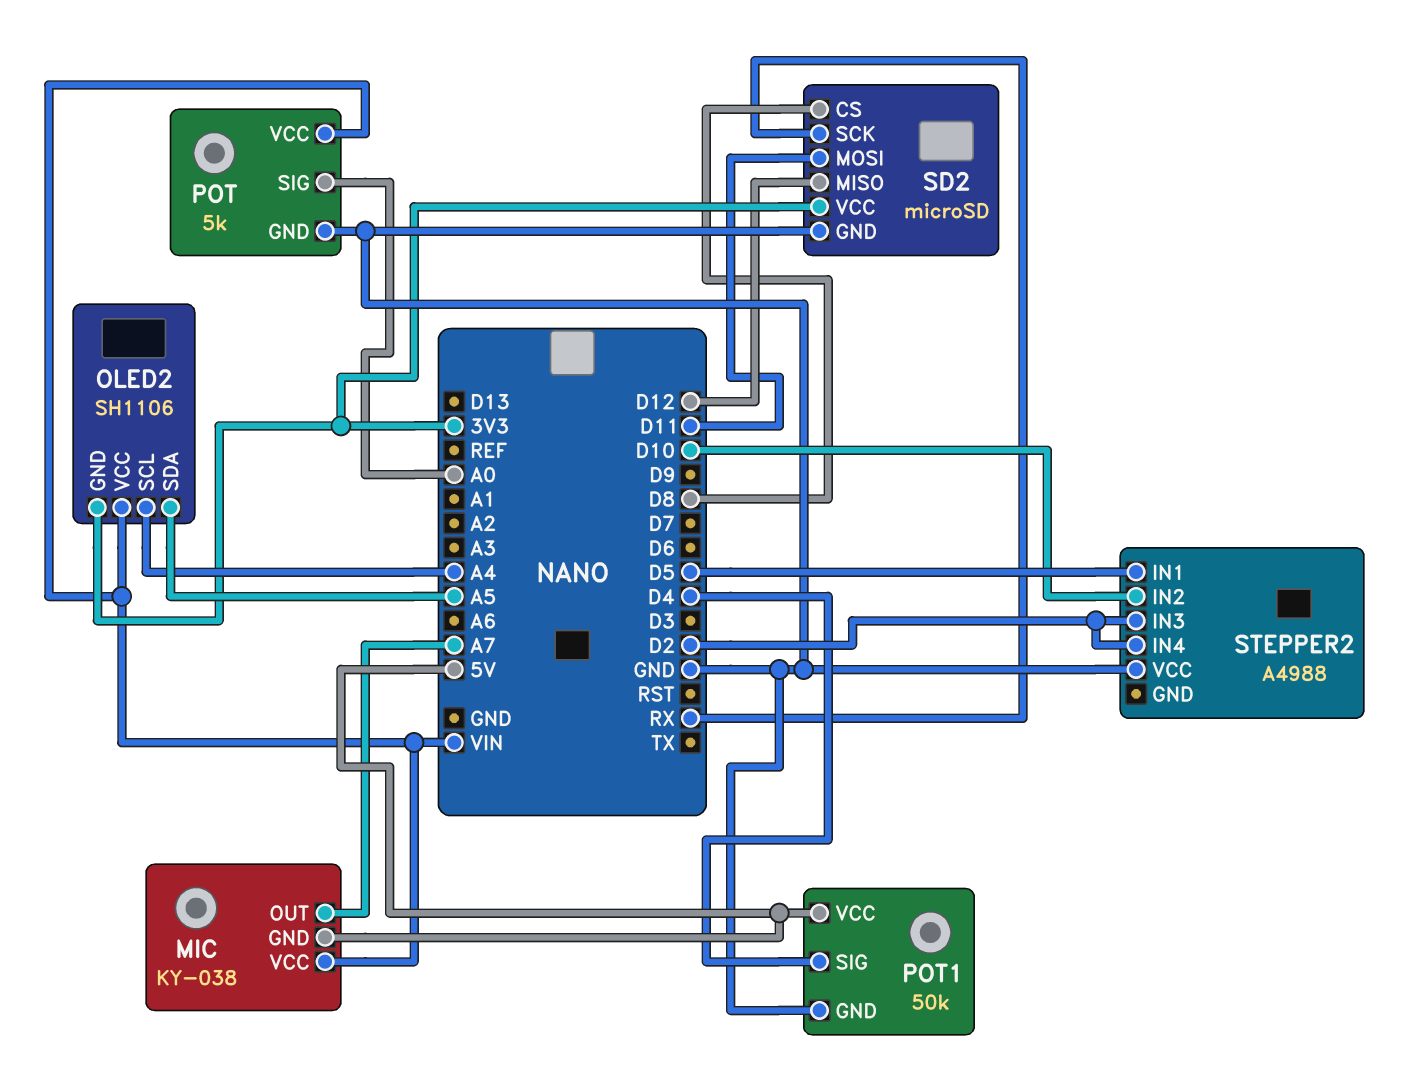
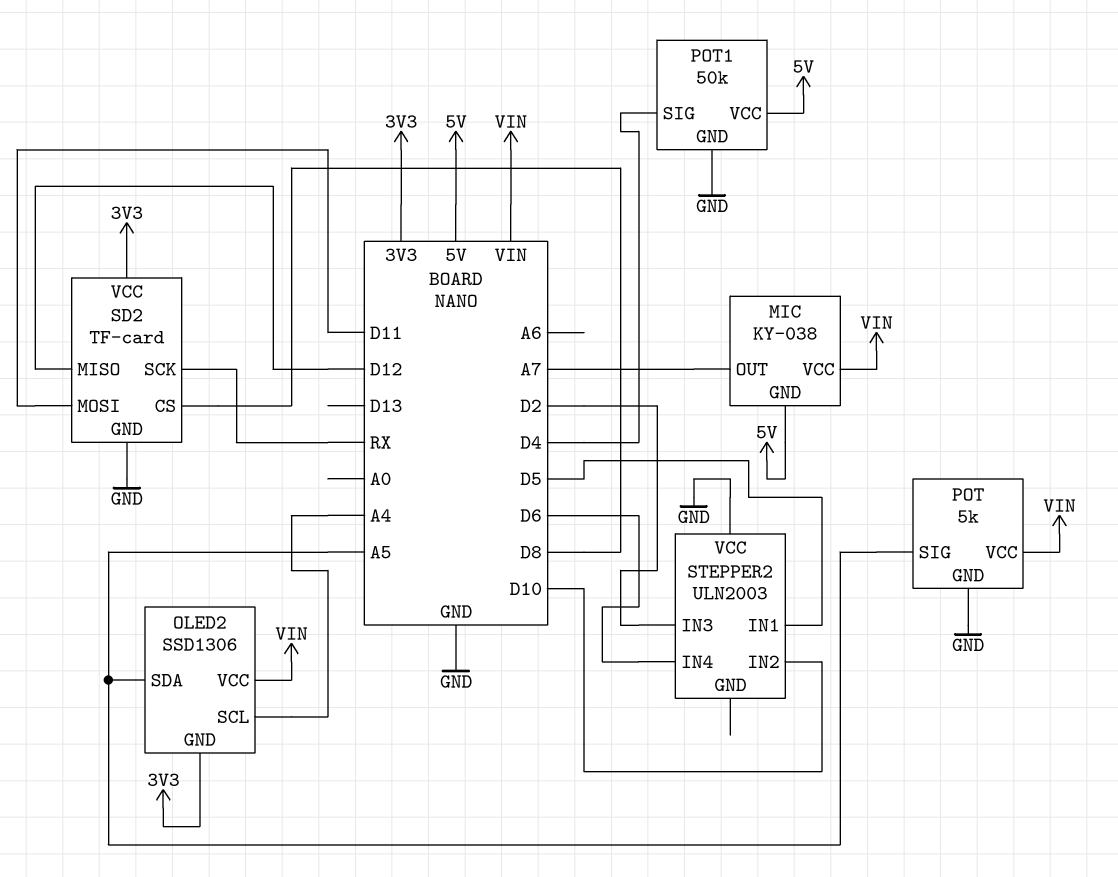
OLED2: SH1106 -> SSD1306
POT pin SIG: A0 -> A5
SD2: microSD -> TF-card
STEPPER2: A4988 -> ULN2003
STEPPER2 pin IN4: D2 -> D6

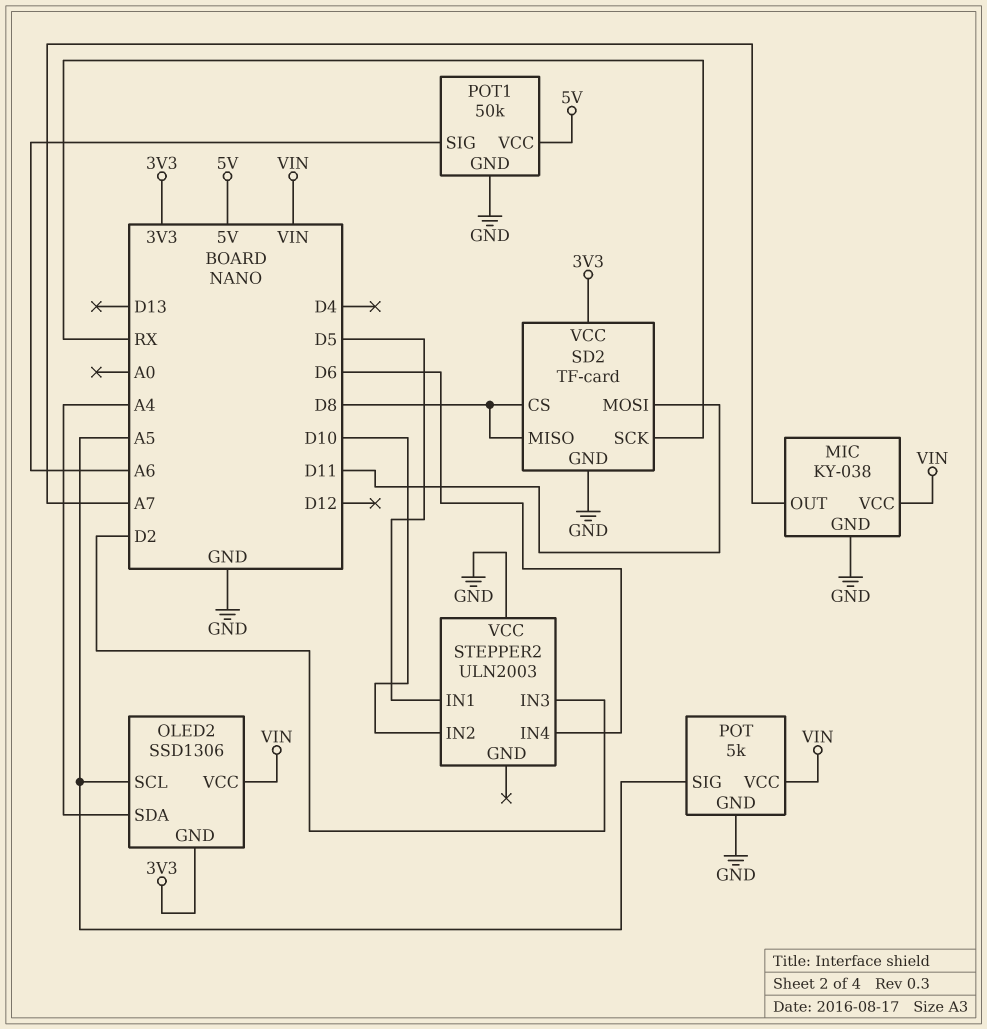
MIC pin GND: 5V -> GND
OLED2 pin SCL: A4 -> A5
OLED2 pin SDA: A5 -> A4
POT1 pin SIG: D4 -> A6
SD2 pin MISO: D12 -> D8

